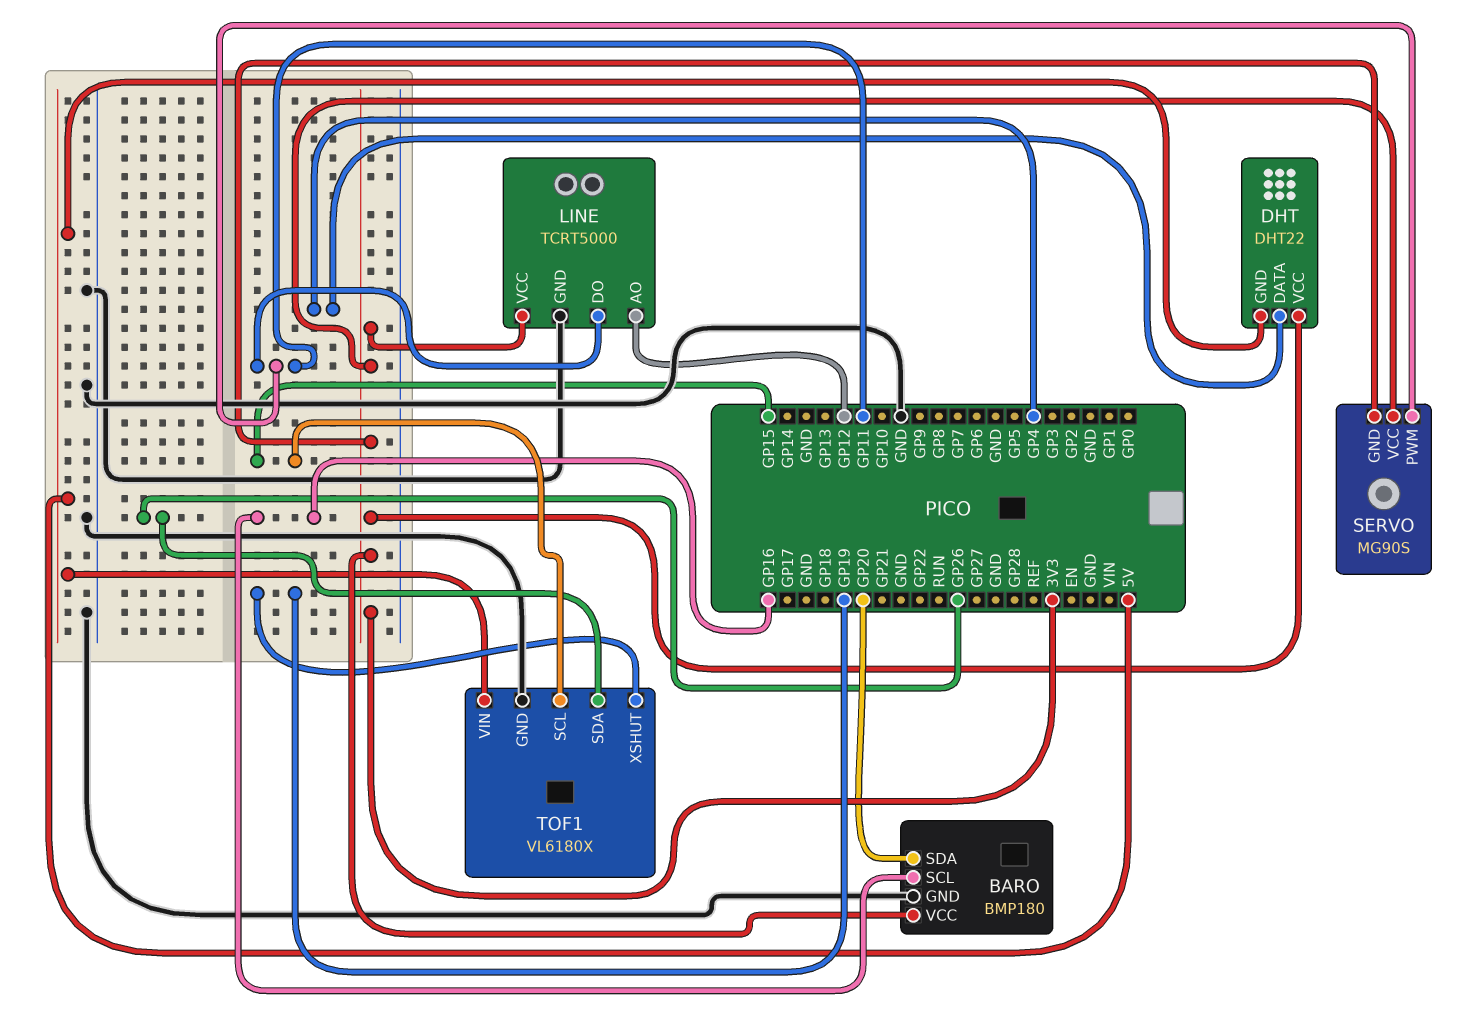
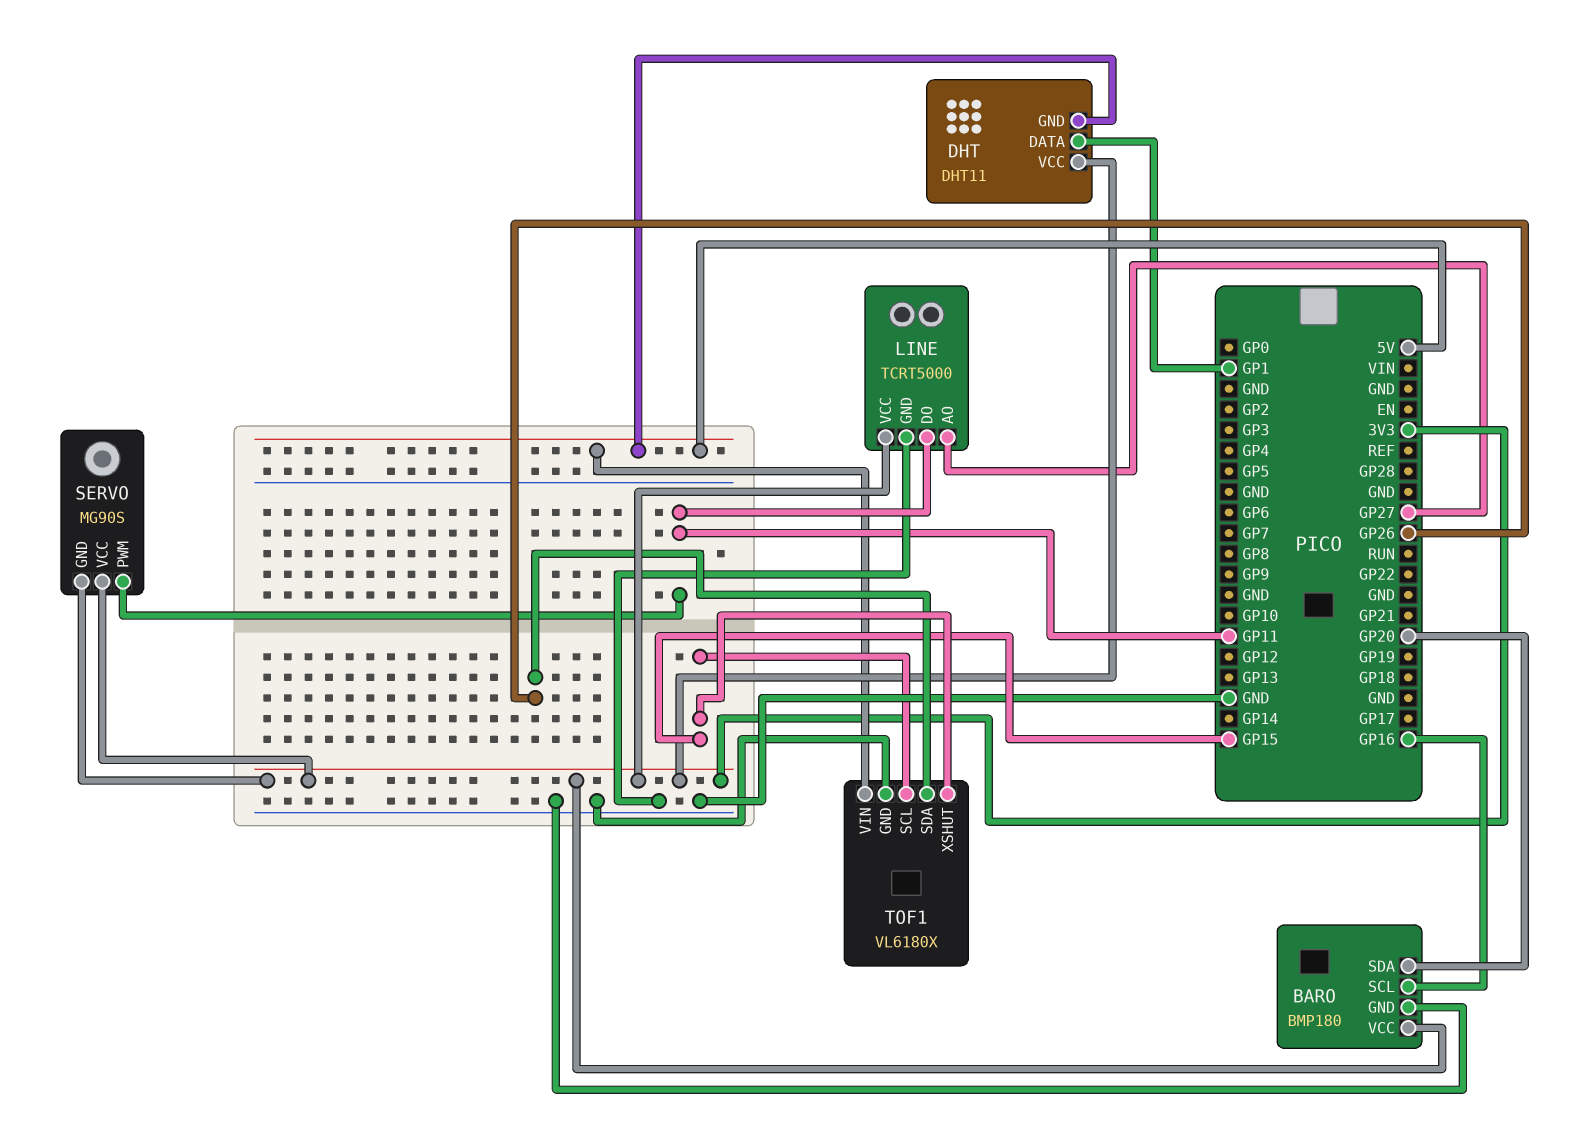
DHT: DHT22 -> DHT11
DHT pin DATA: GP4 -> GP1
LINE pin AO: GP12 -> GP27
TOF1 pin XSHUT: GP19 -> GP15

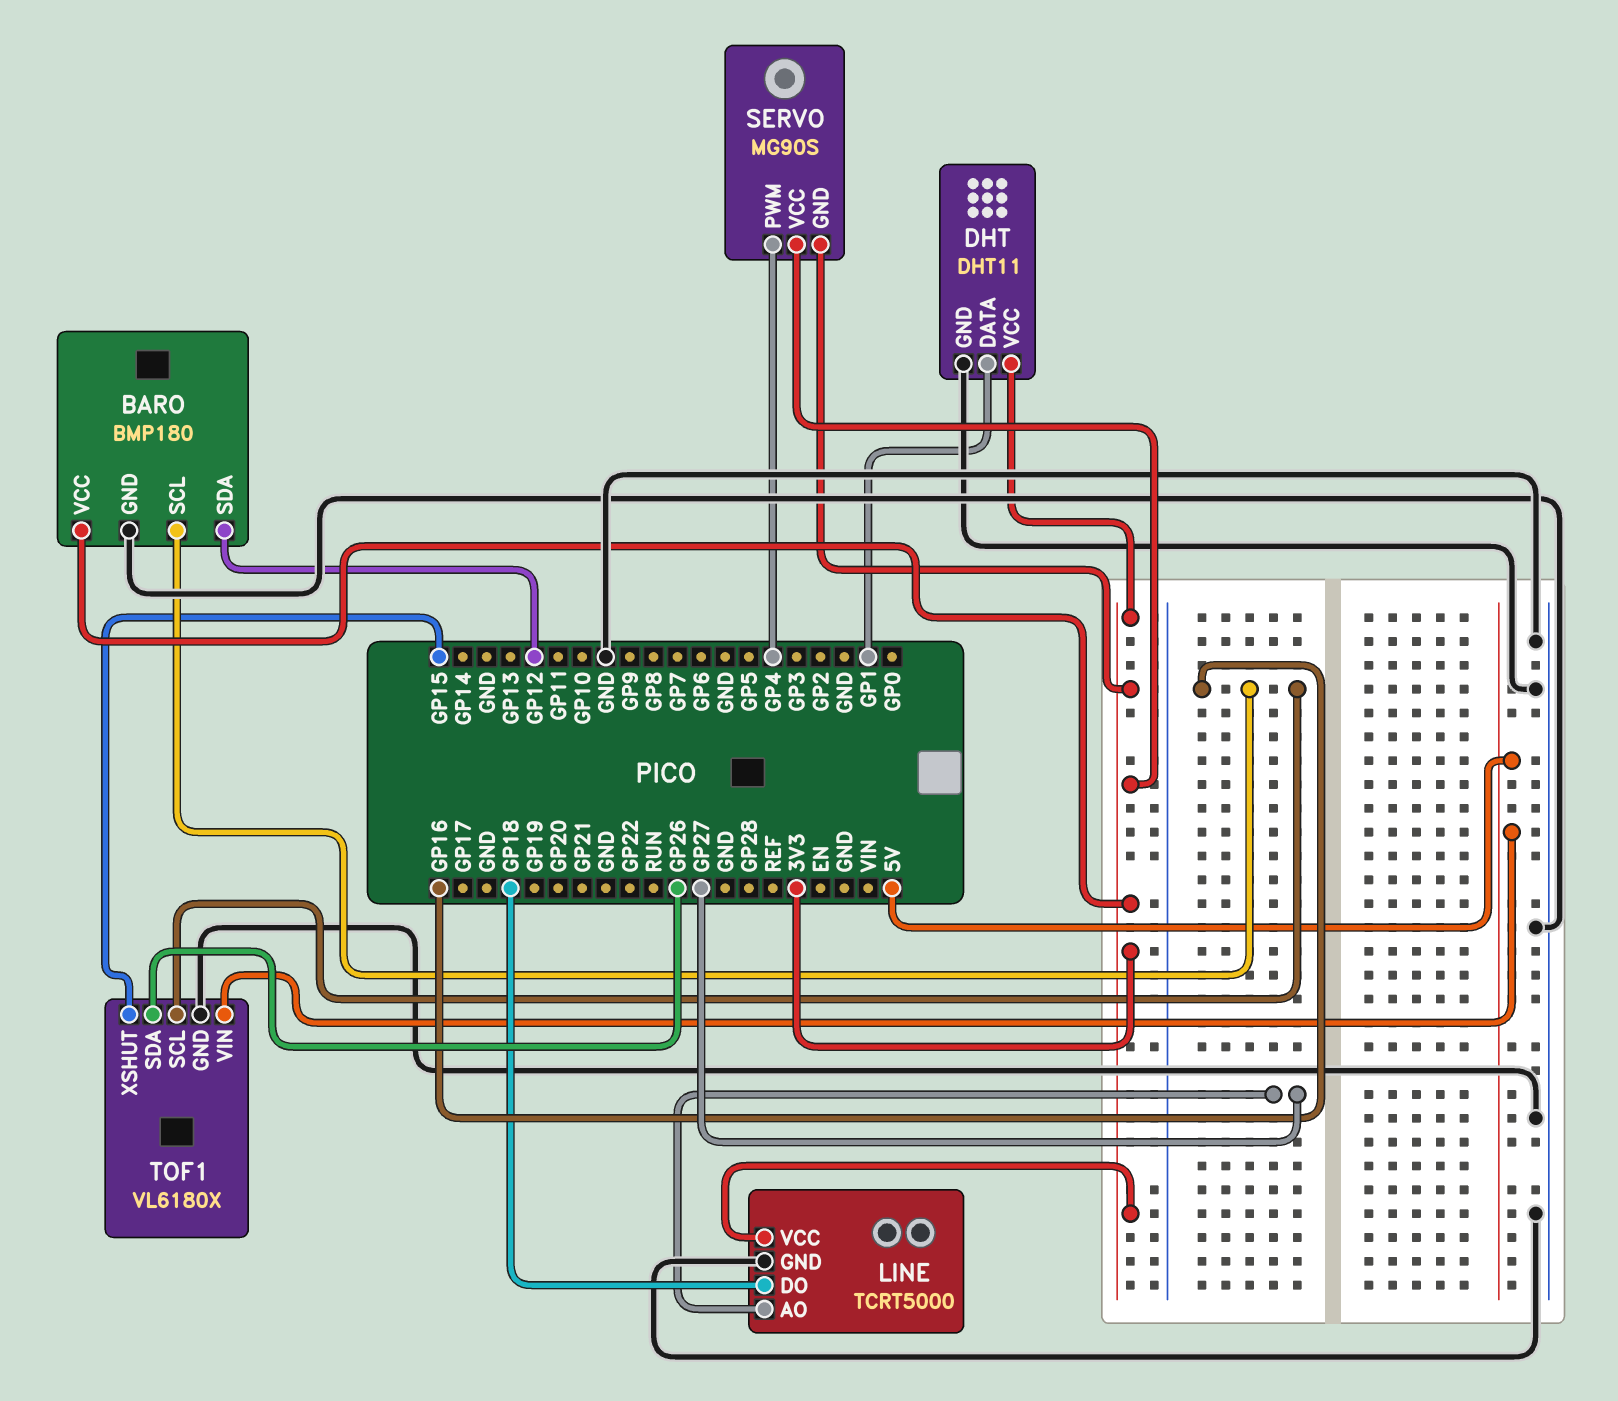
BARO pin SDA: GP20 -> GP12
DHT pin GND: 5V -> GND
LINE pin DO: GP11 -> GP18
SERVO pin PWM: GP11 -> GP4
TOF1 pin SCL: GP15 -> GP16

